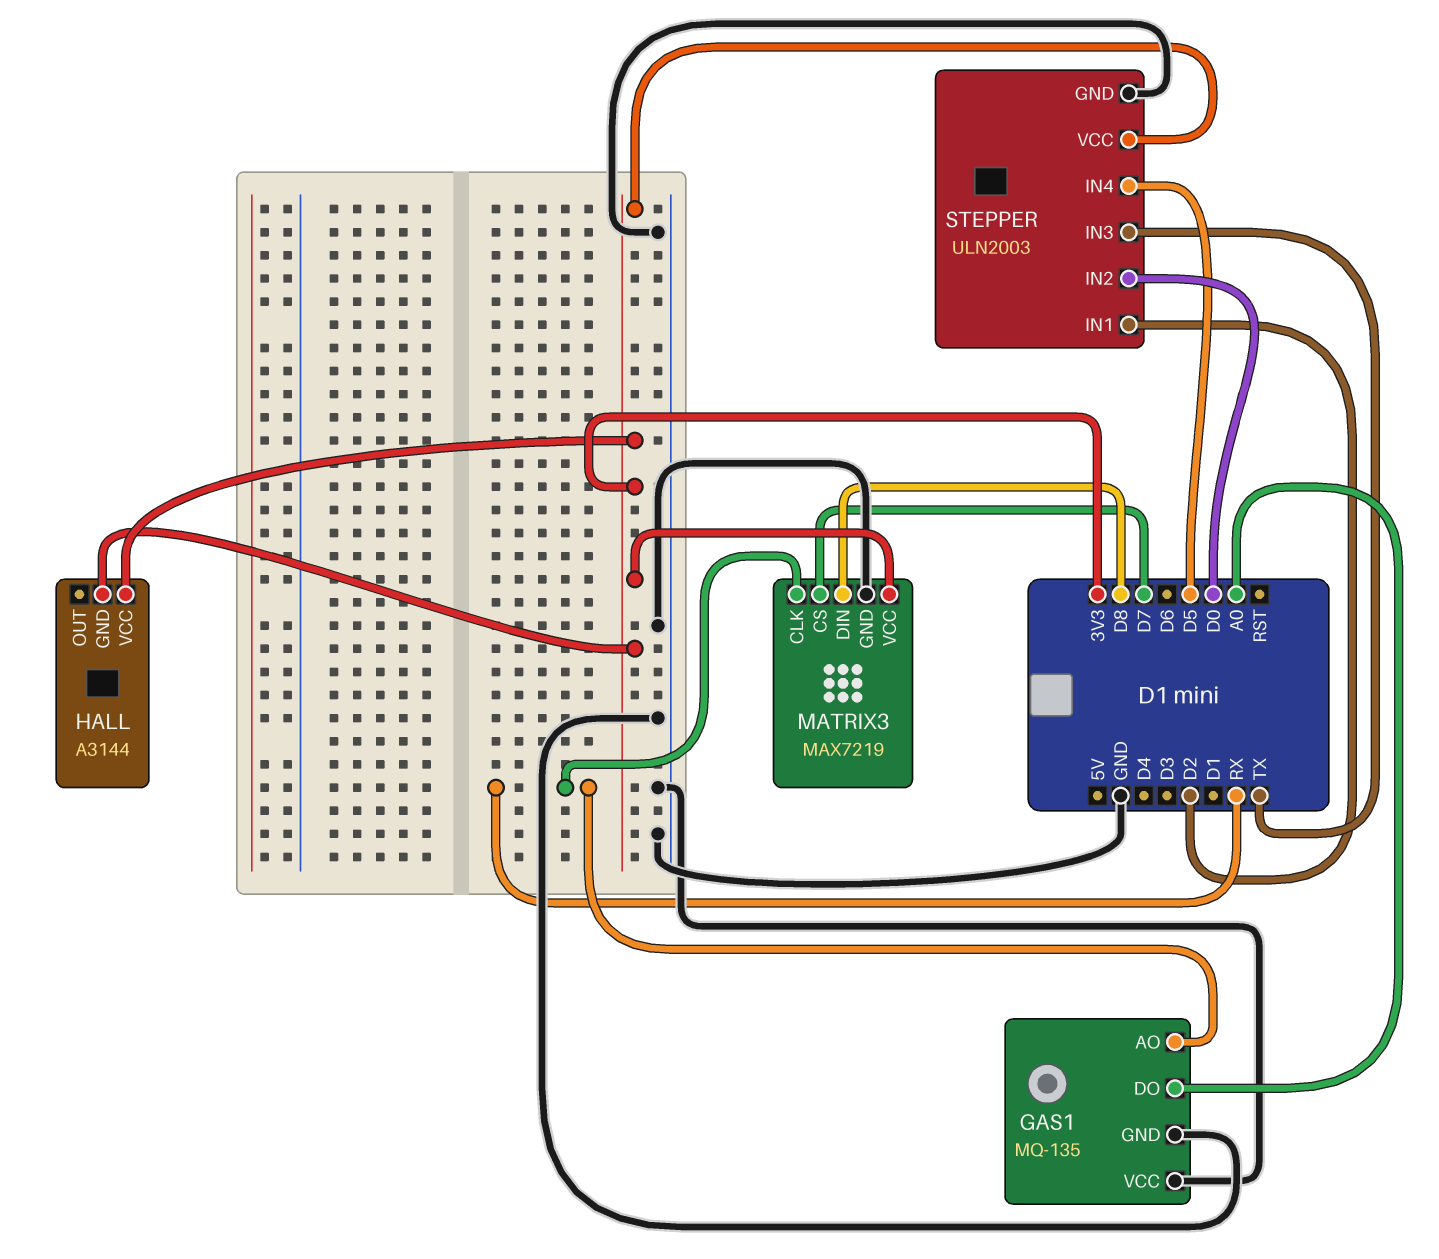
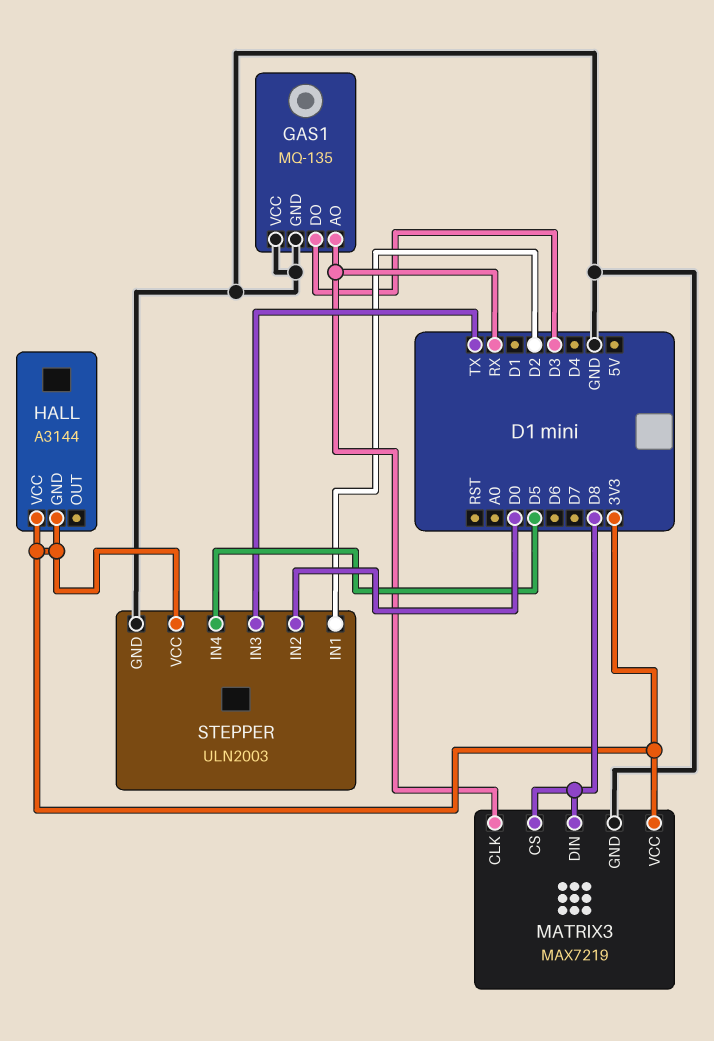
GAS1 pin DO: A0 -> D3
MATRIX3 pin CS: D7 -> D8

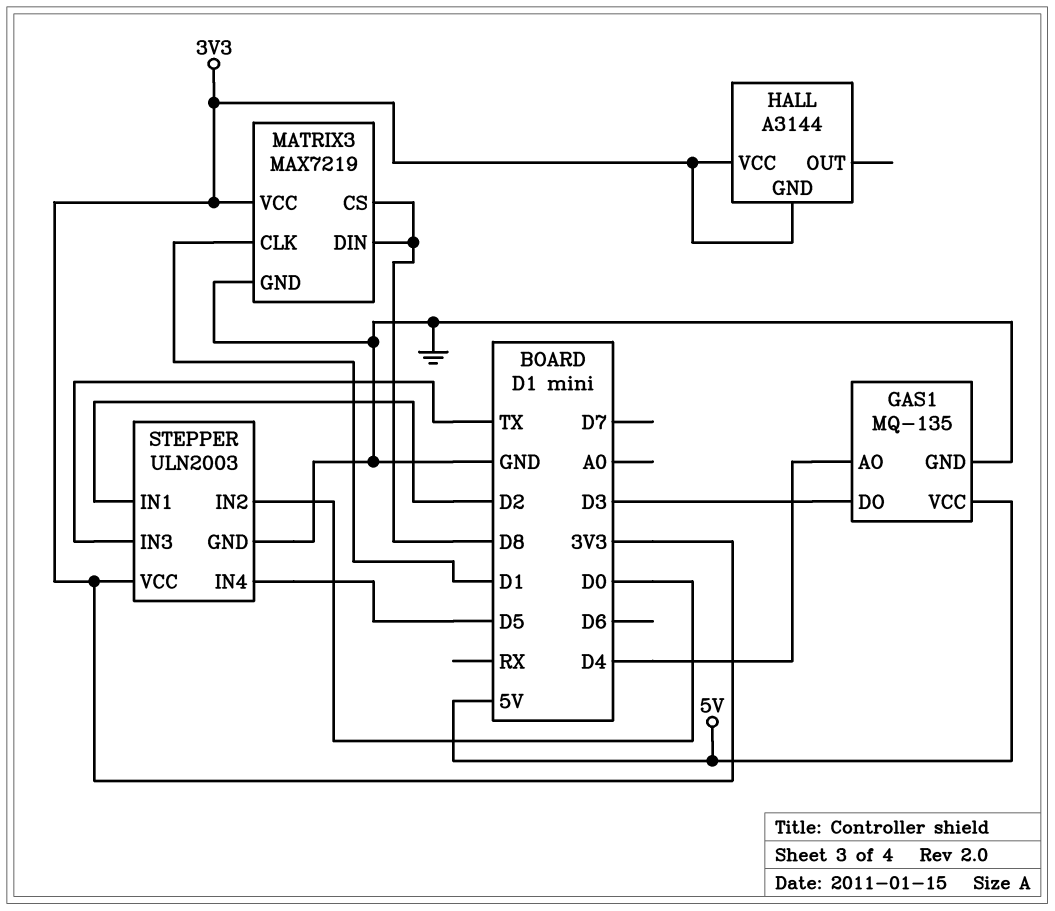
GAS1 pin AO: RX -> D4
GAS1 pin VCC: GND -> 5V
MATRIX3 pin CLK: RX -> D1

